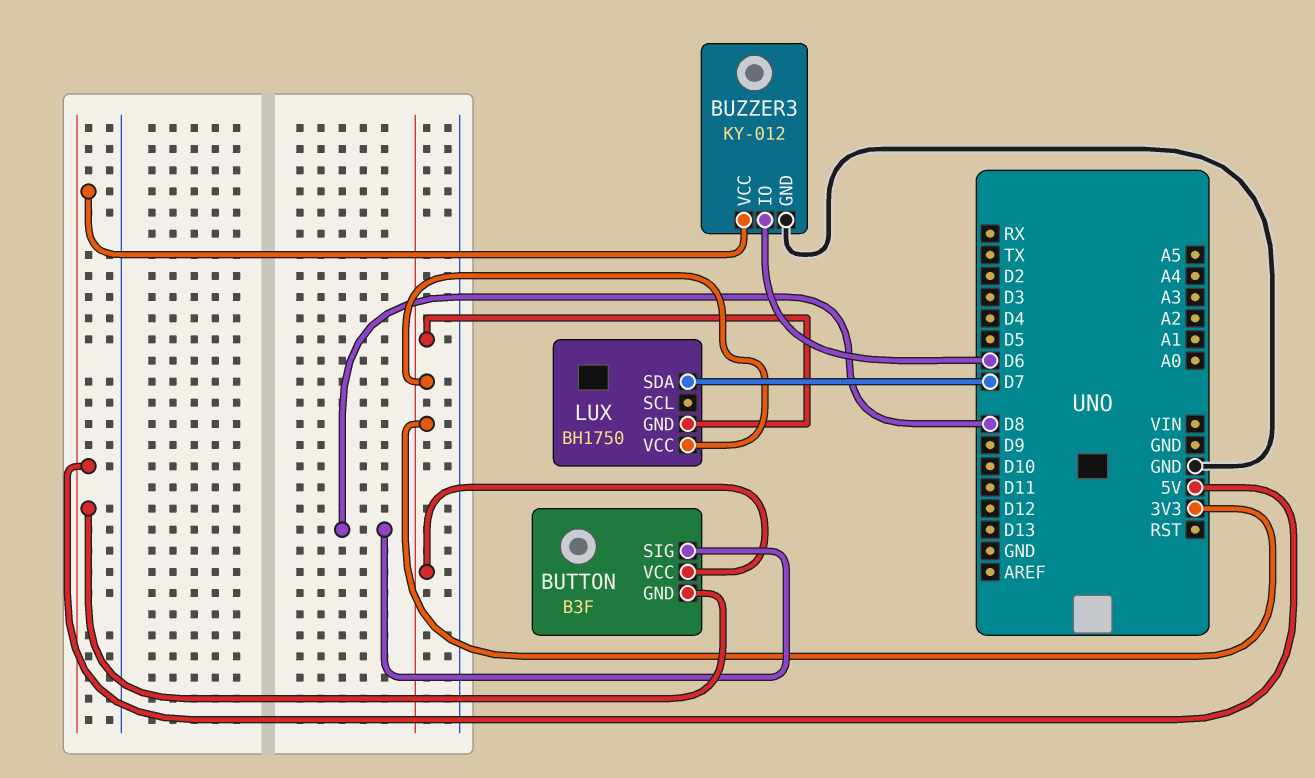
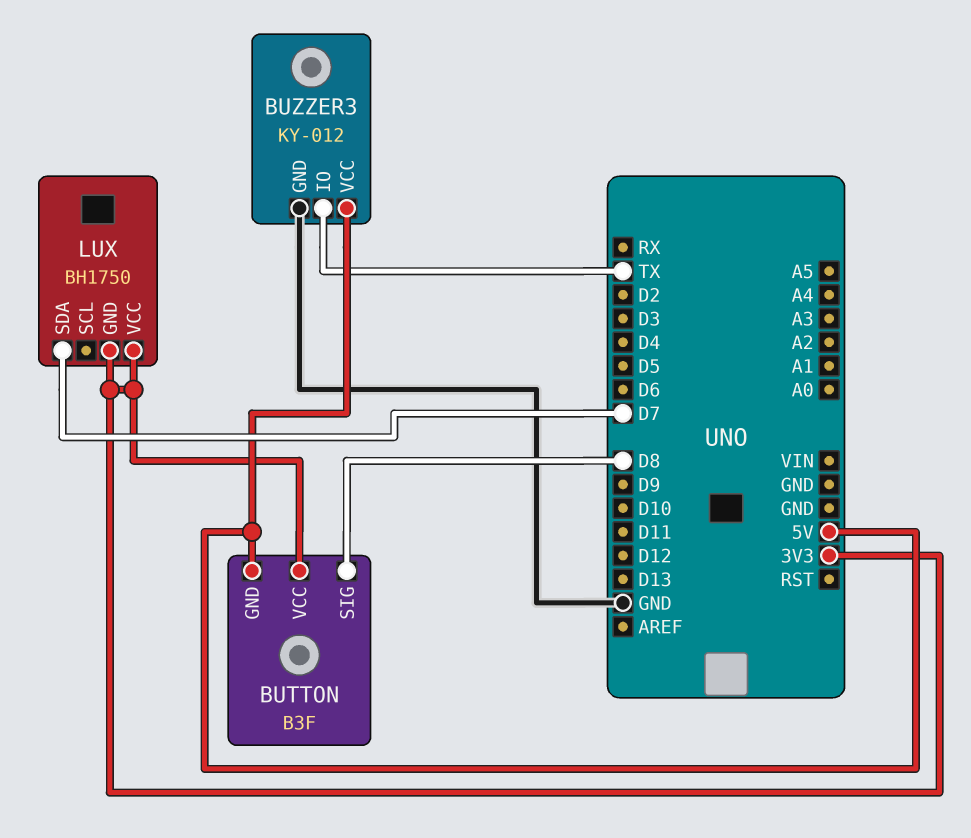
BUZZER3 pin IO: D6 -> TX

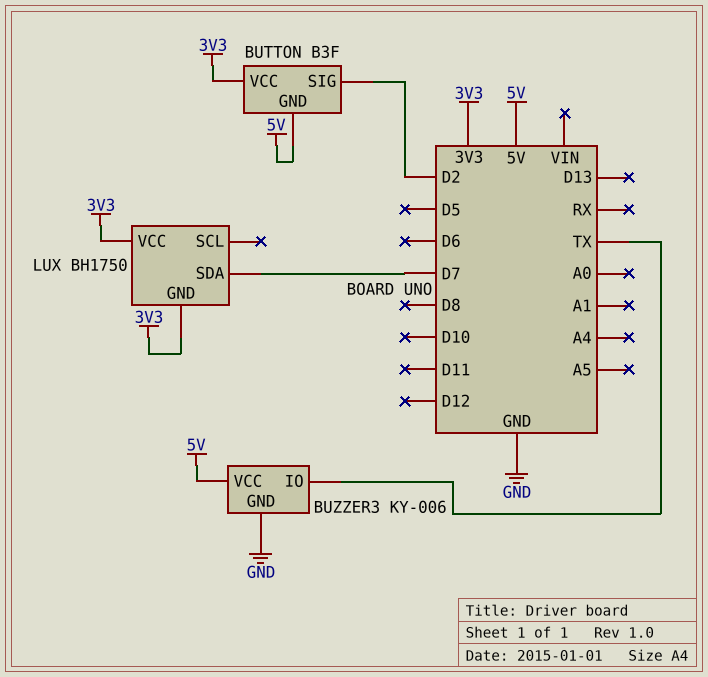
BUTTON pin SIG: D8 -> D2
BUZZER3: KY-012 -> KY-006

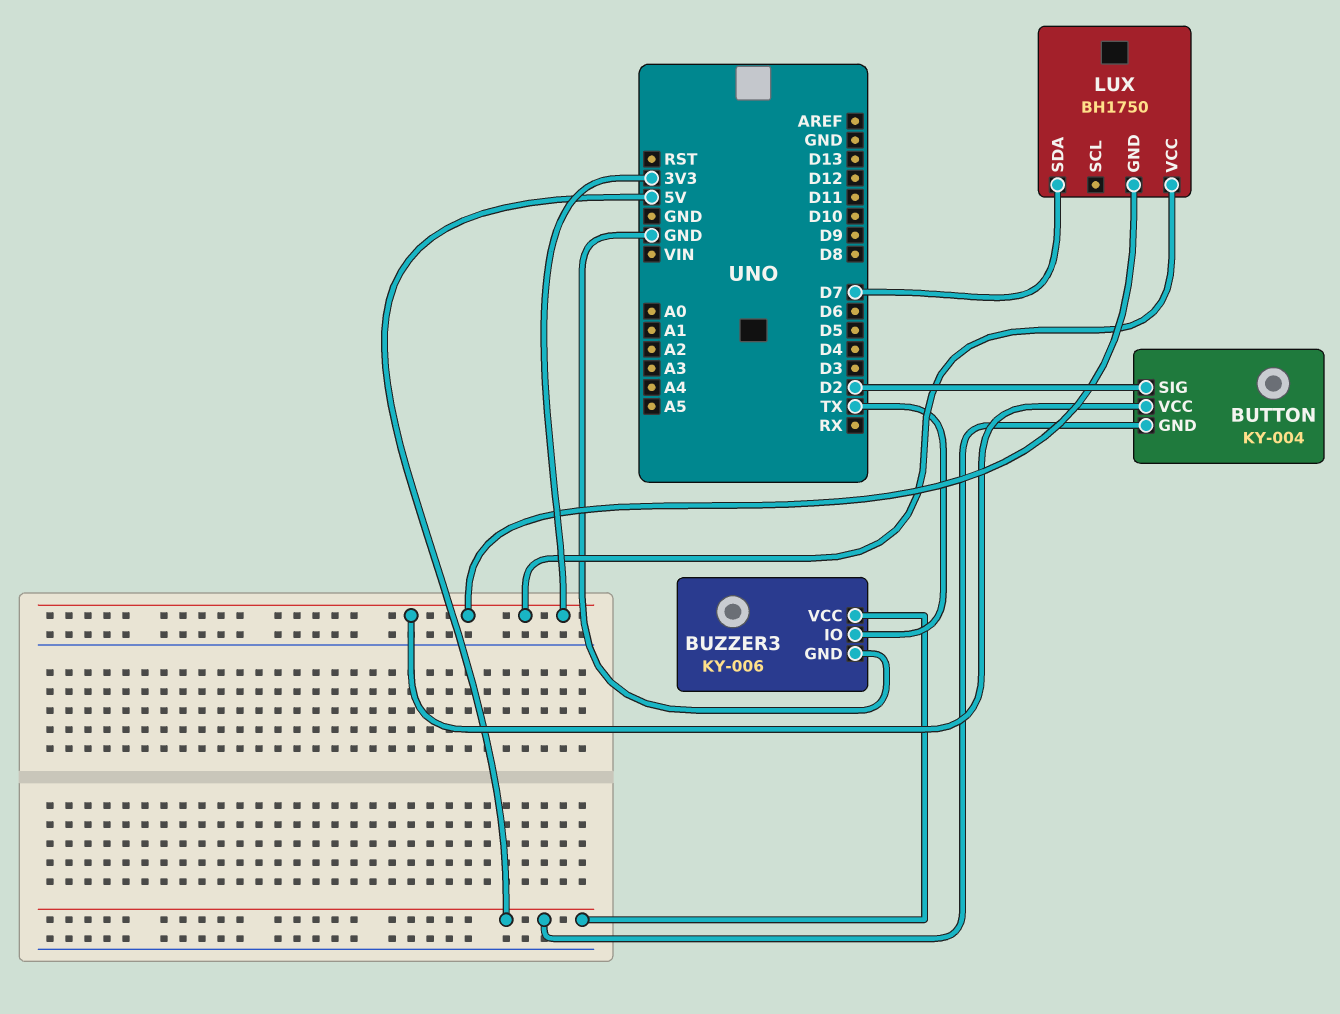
BUTTON: B3F -> KY-004

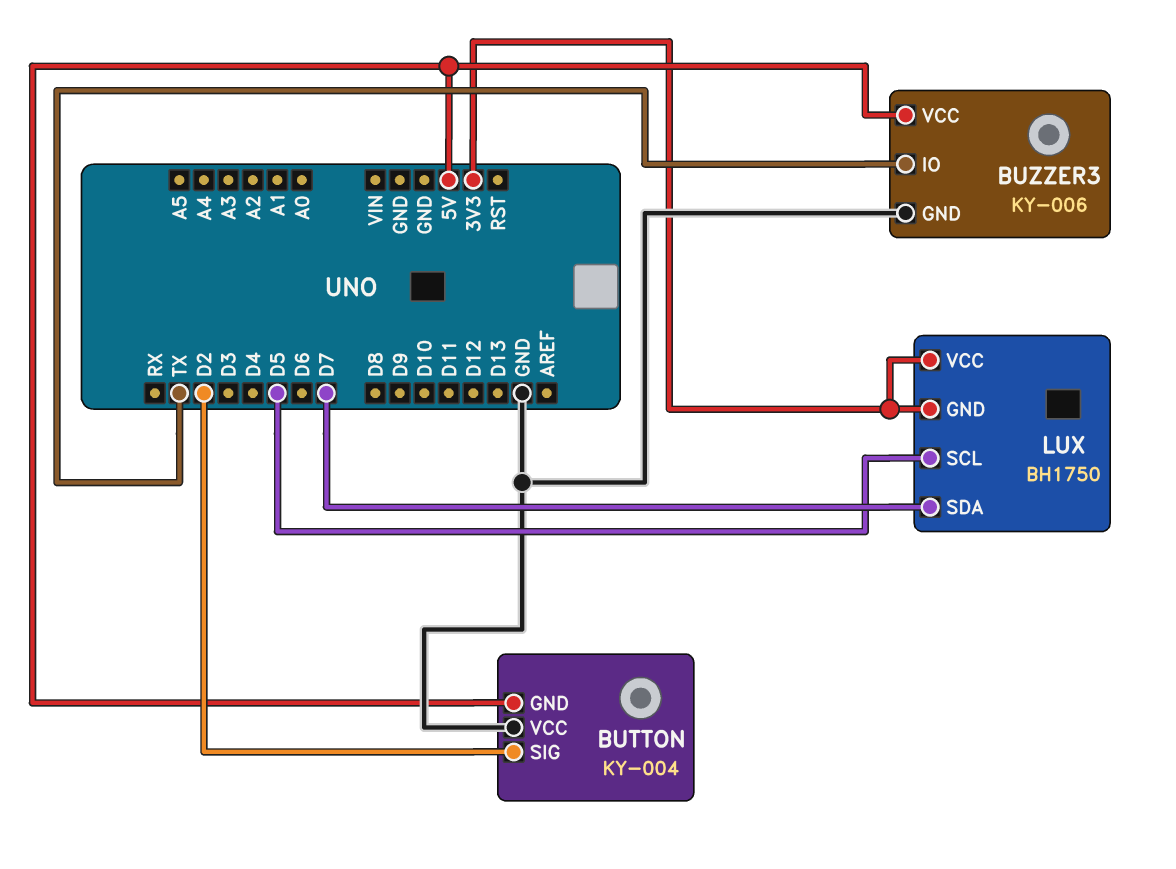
BUTTON pin VCC: 3V3 -> GND
LUX pin SCL: none -> D5

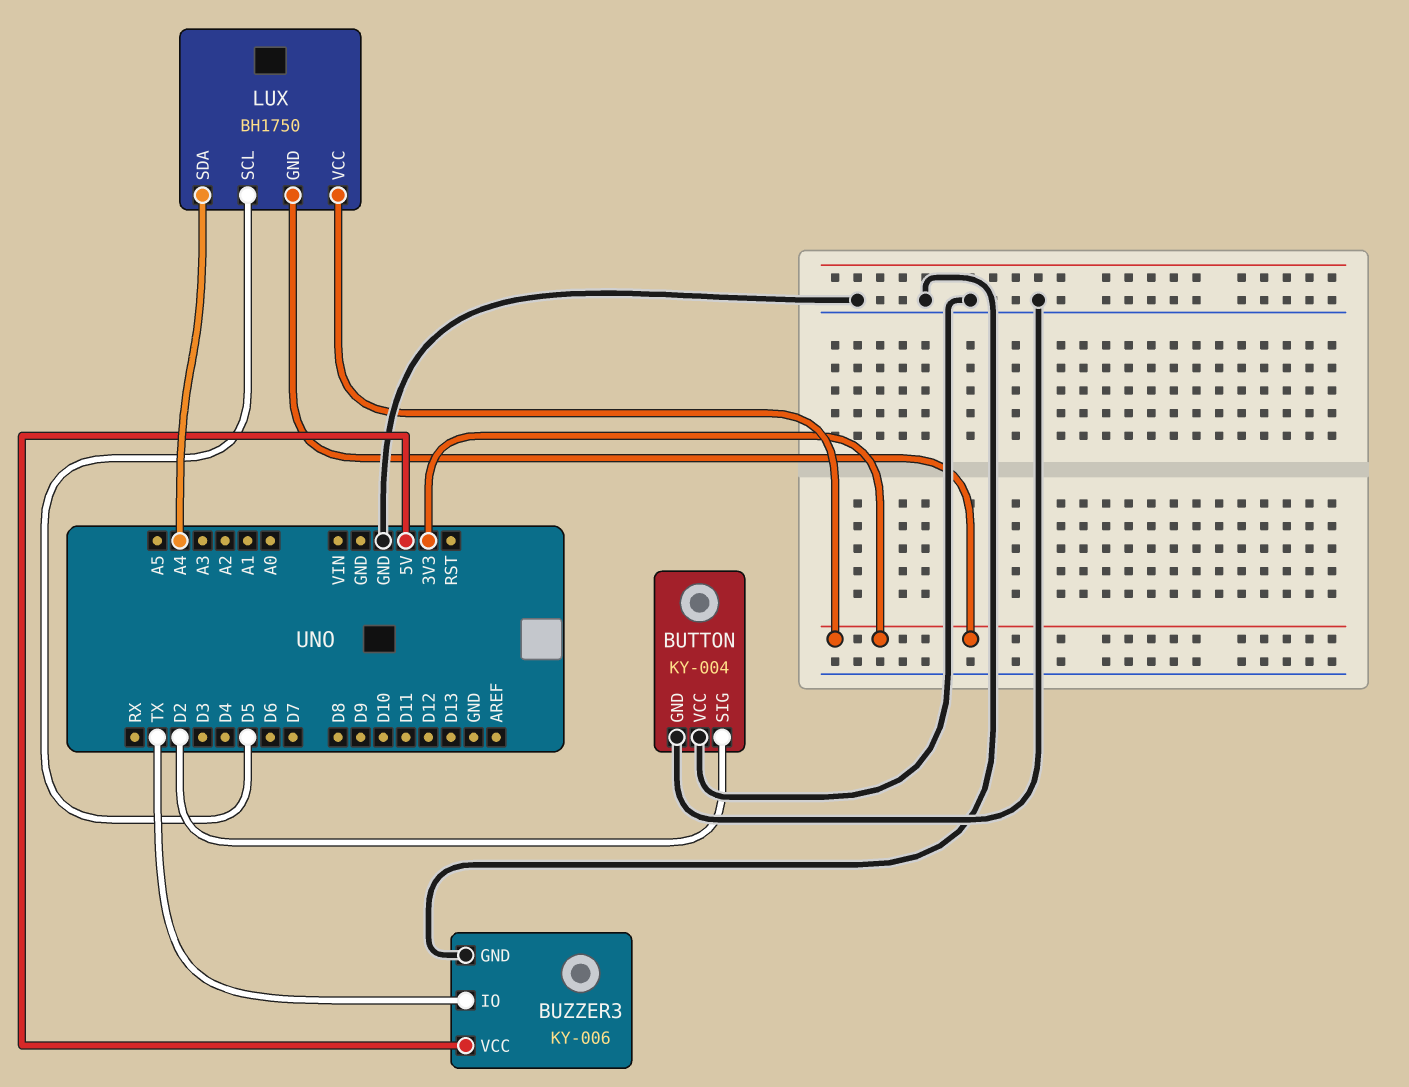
BUTTON pin GND: 5V -> GND
LUX pin SDA: D7 -> A4

